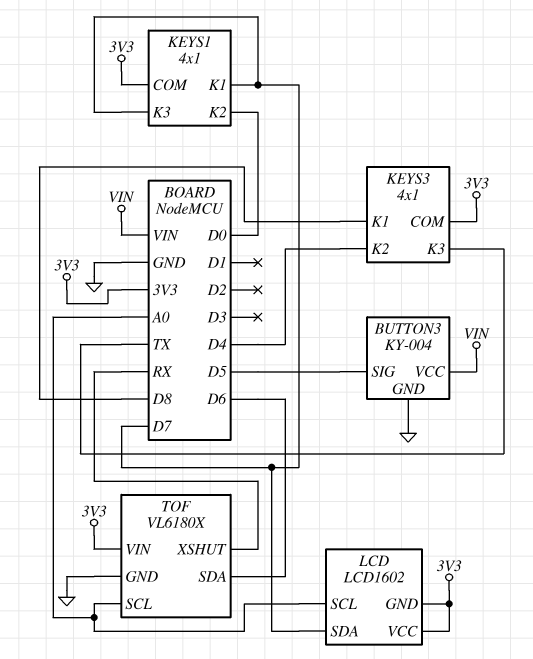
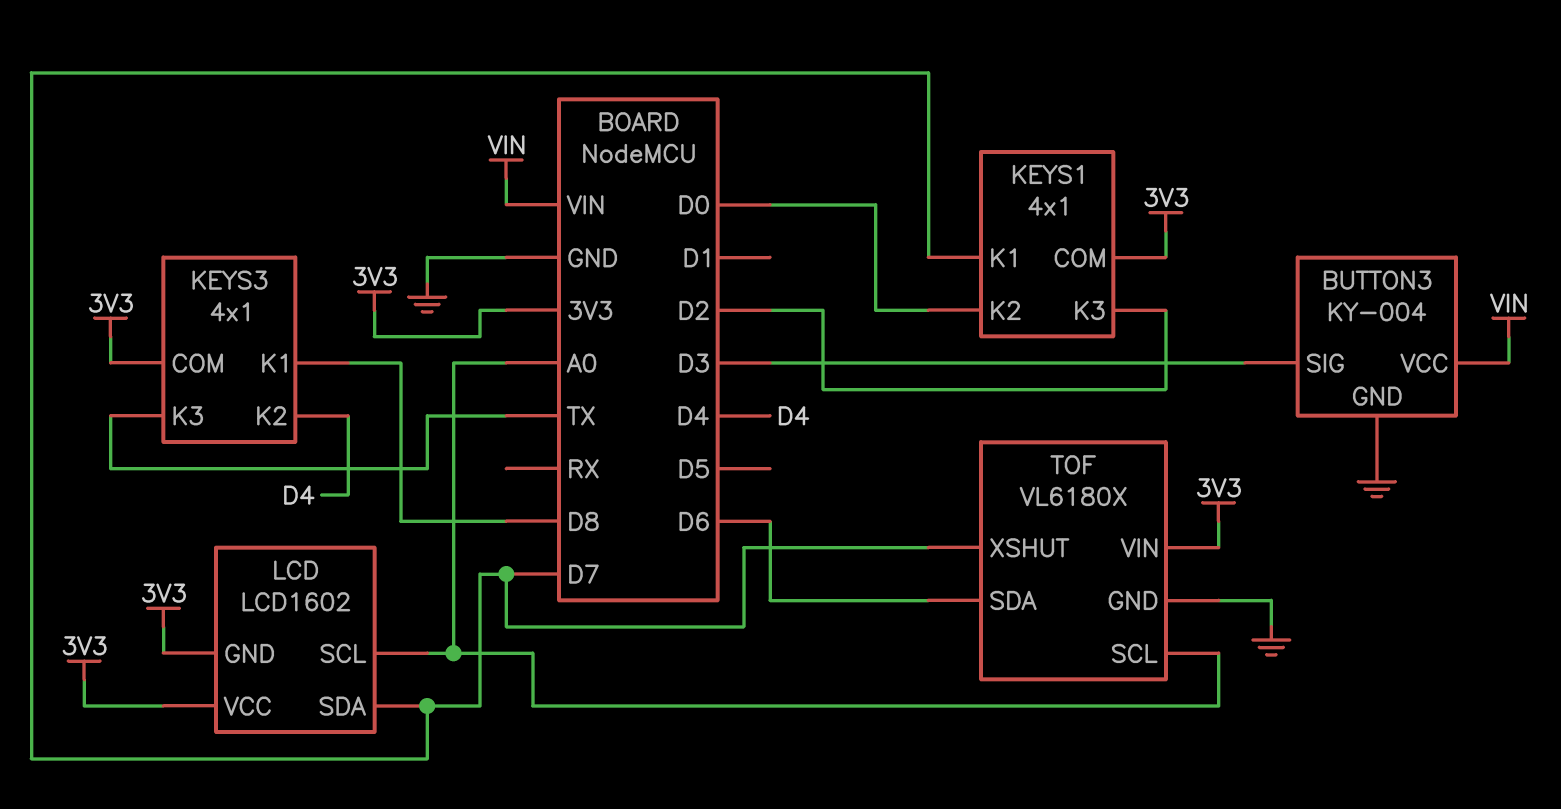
BUTTON3 pin SIG: D5 -> D3
KEYS1 pin K3: D7 -> D2
TOF pin XSHUT: RX -> D7

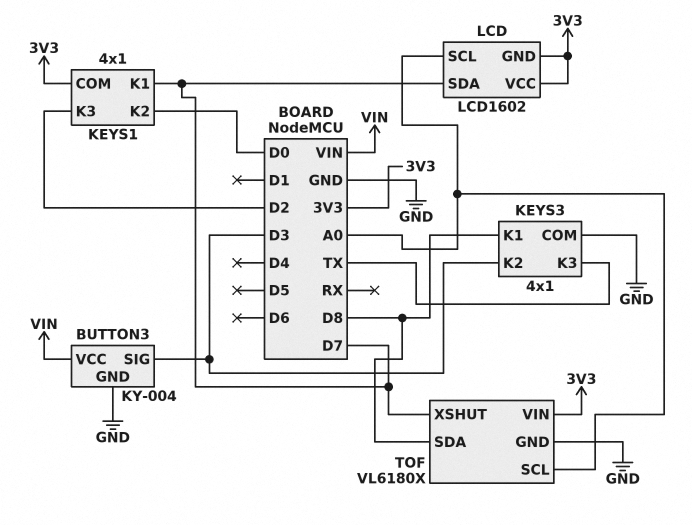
KEYS3 pin COM: 3V3 -> GND
KEYS3 pin K2: D4 -> D3
TOF pin SDA: D6 -> D8

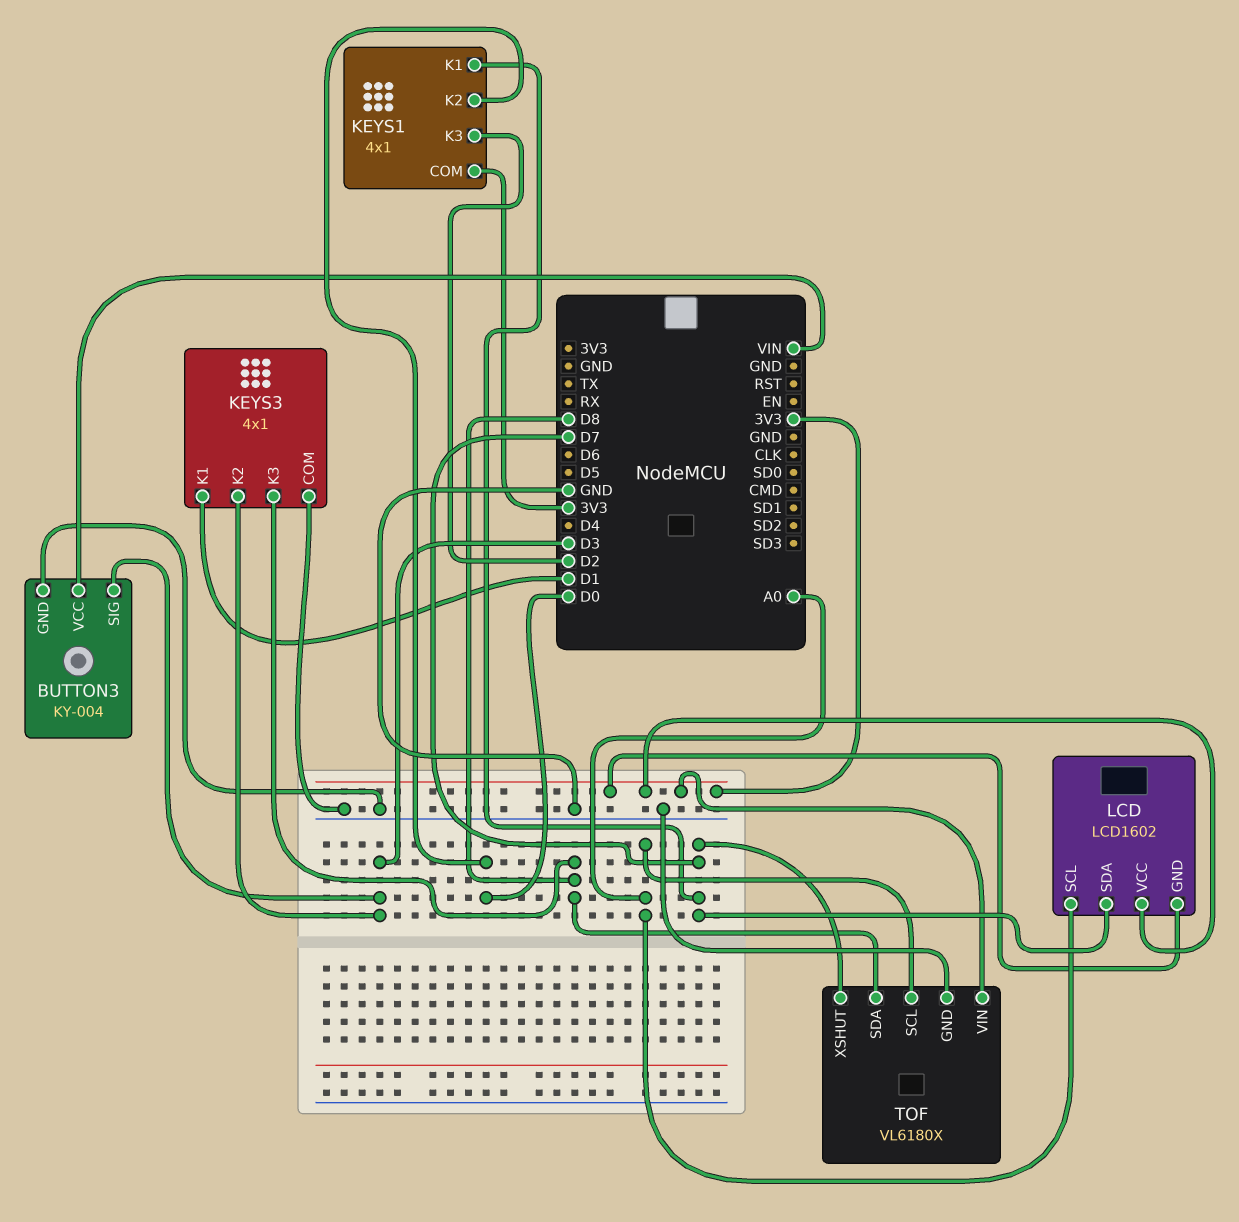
KEYS3 pin K1: D8 -> D1
KEYS3 pin K3: TX -> D8

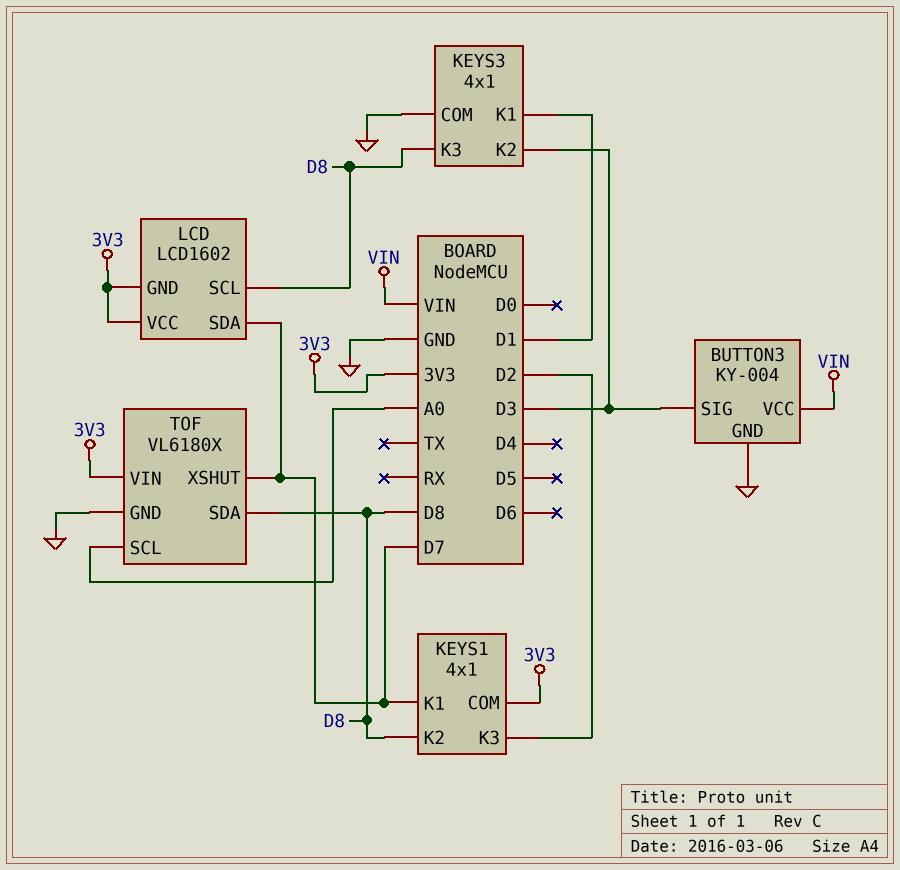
KEYS1 pin K2: D0 -> D8
LCD pin SCL: A0 -> D8

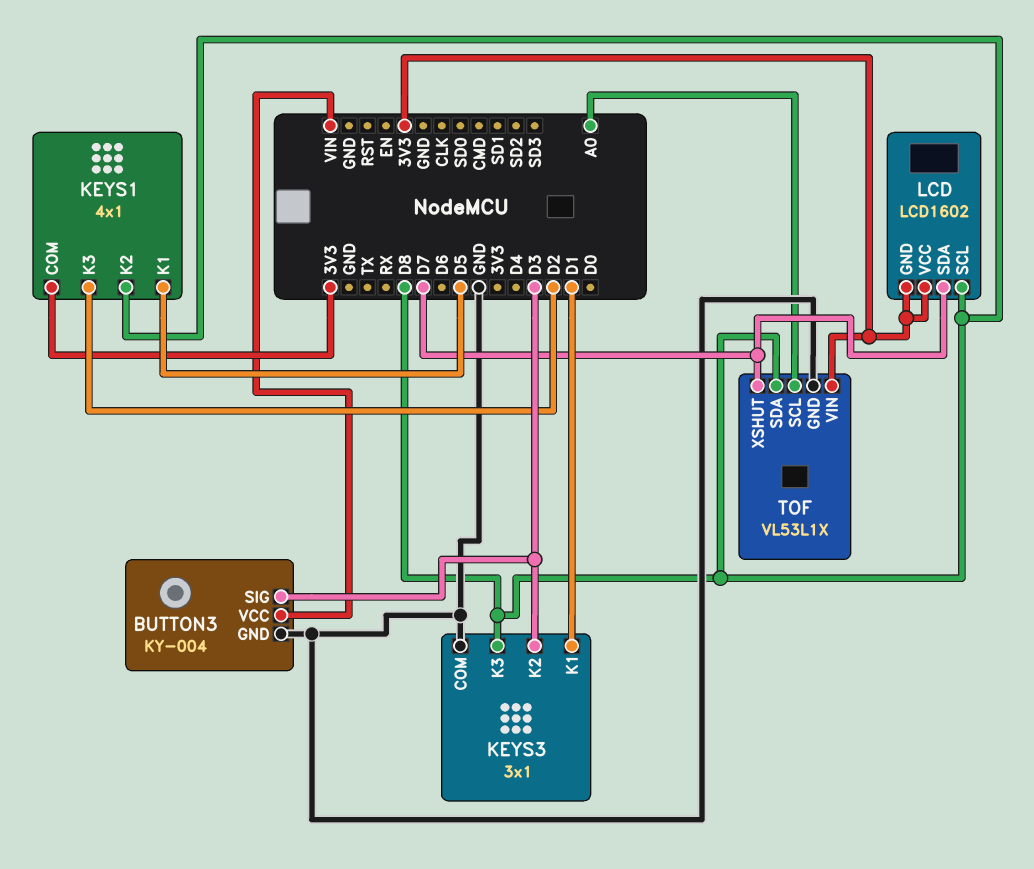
KEYS1 pin K1: D7 -> D5
KEYS3: 4x1 -> 3x1
TOF: VL6180X -> VL53L1X

